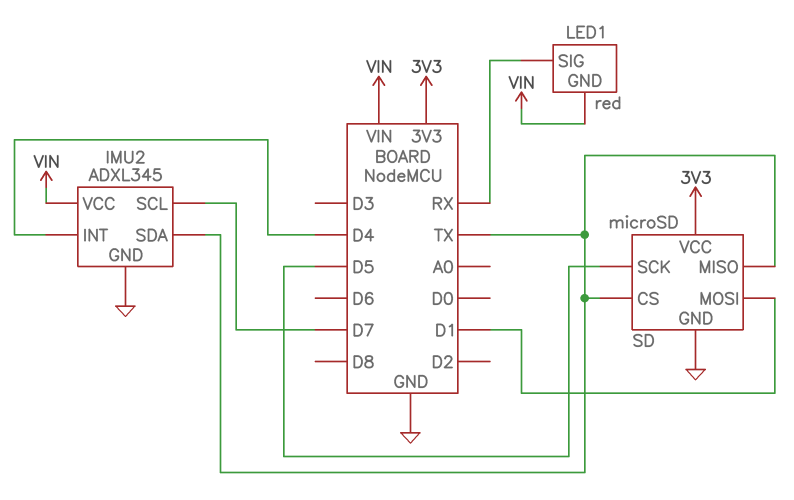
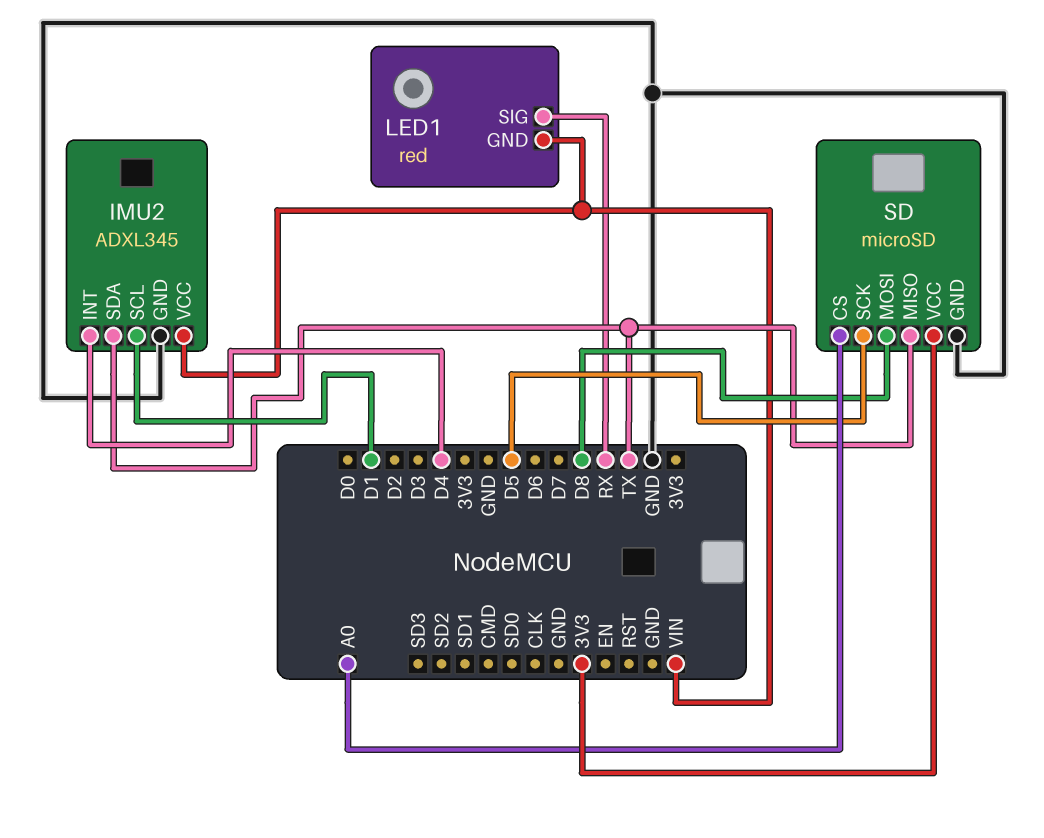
IMU2 pin SCL: D7 -> D1
SD pin CS: TX -> A0
SD pin MOSI: D1 -> D8

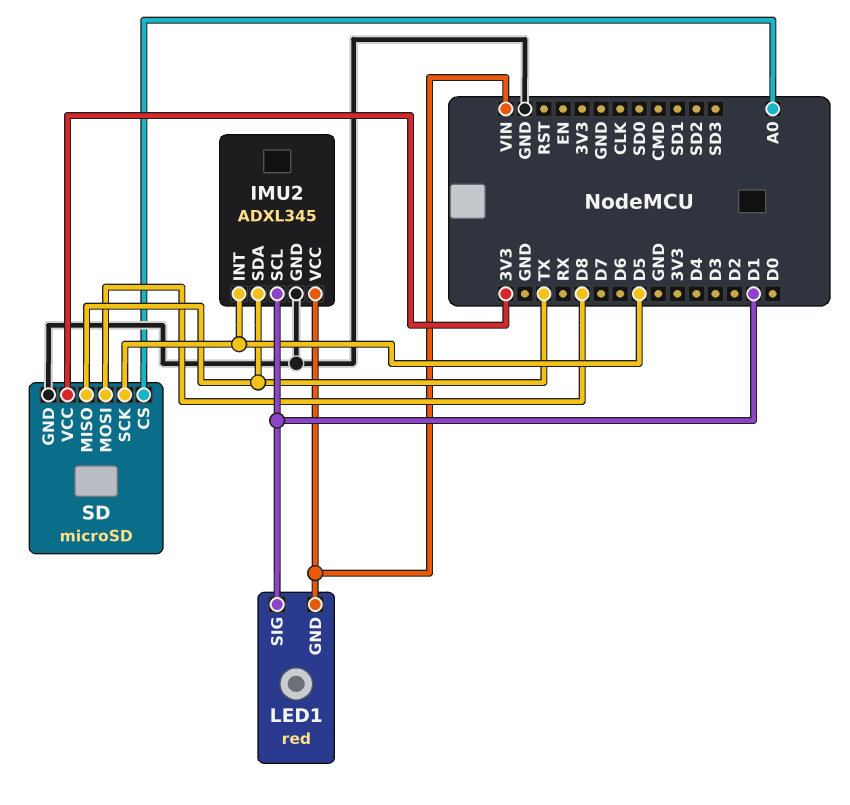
IMU2 pin INT: D4 -> D5
LED1 pin SIG: RX -> D1

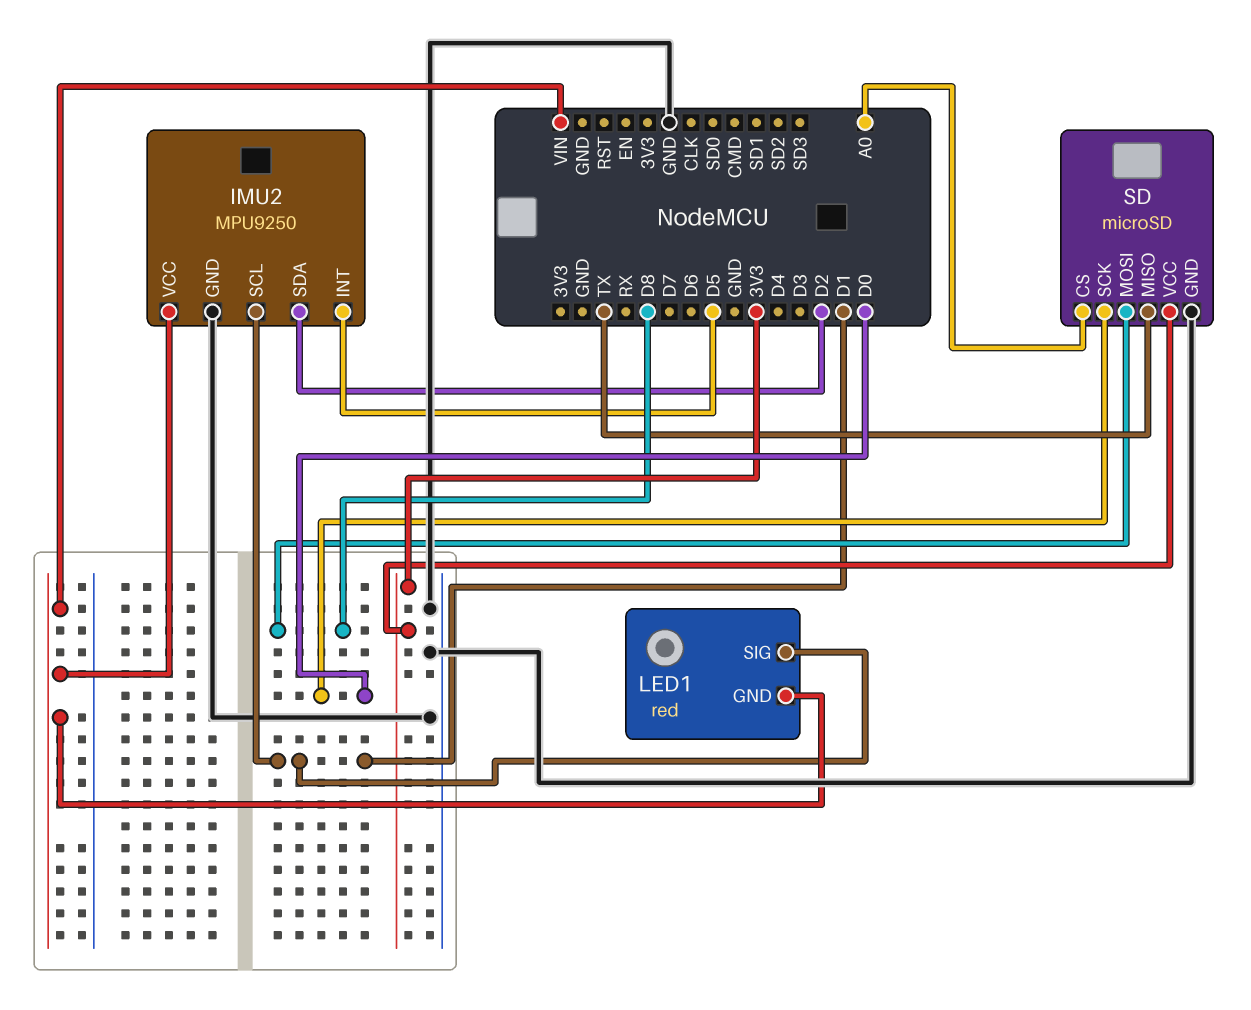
IMU2: ADXL345 -> MPU9250
IMU2 pin SDA: TX -> D2
SD pin SCK: D5 -> D0

